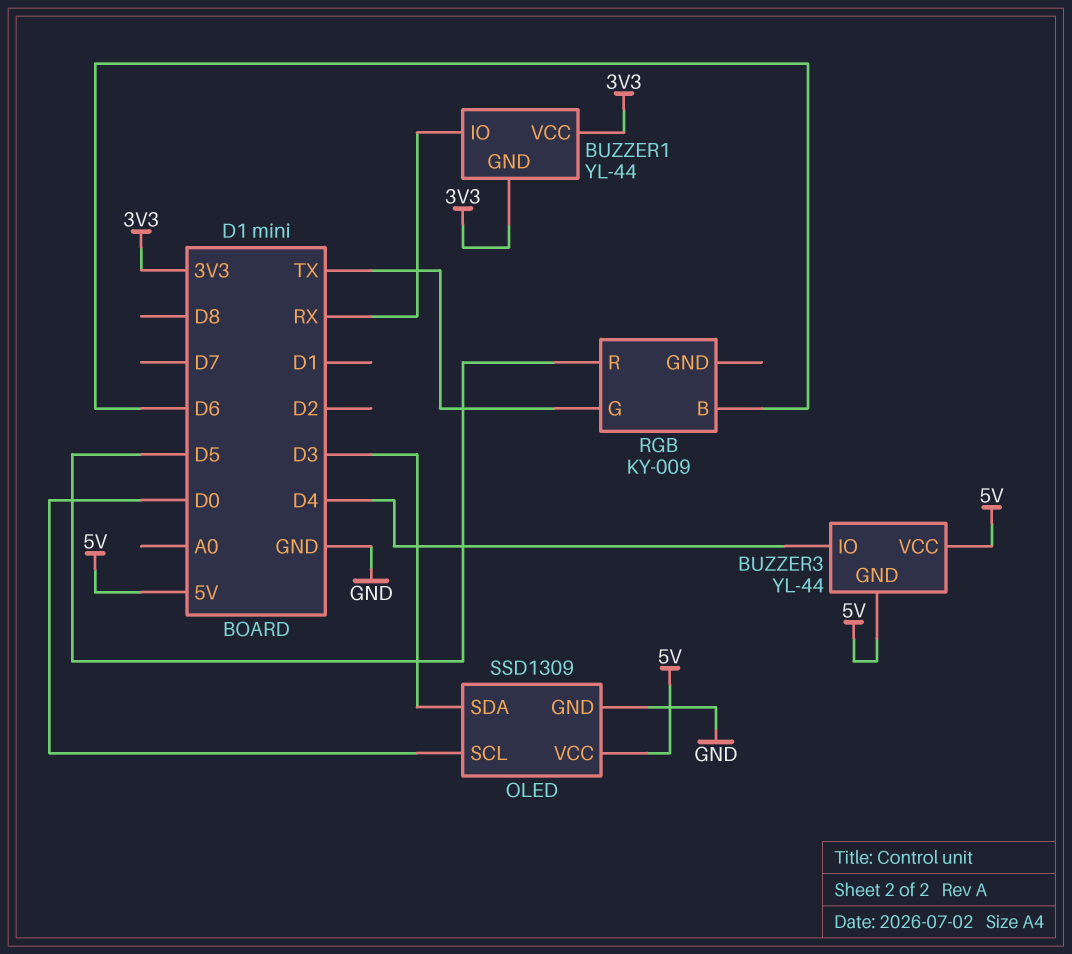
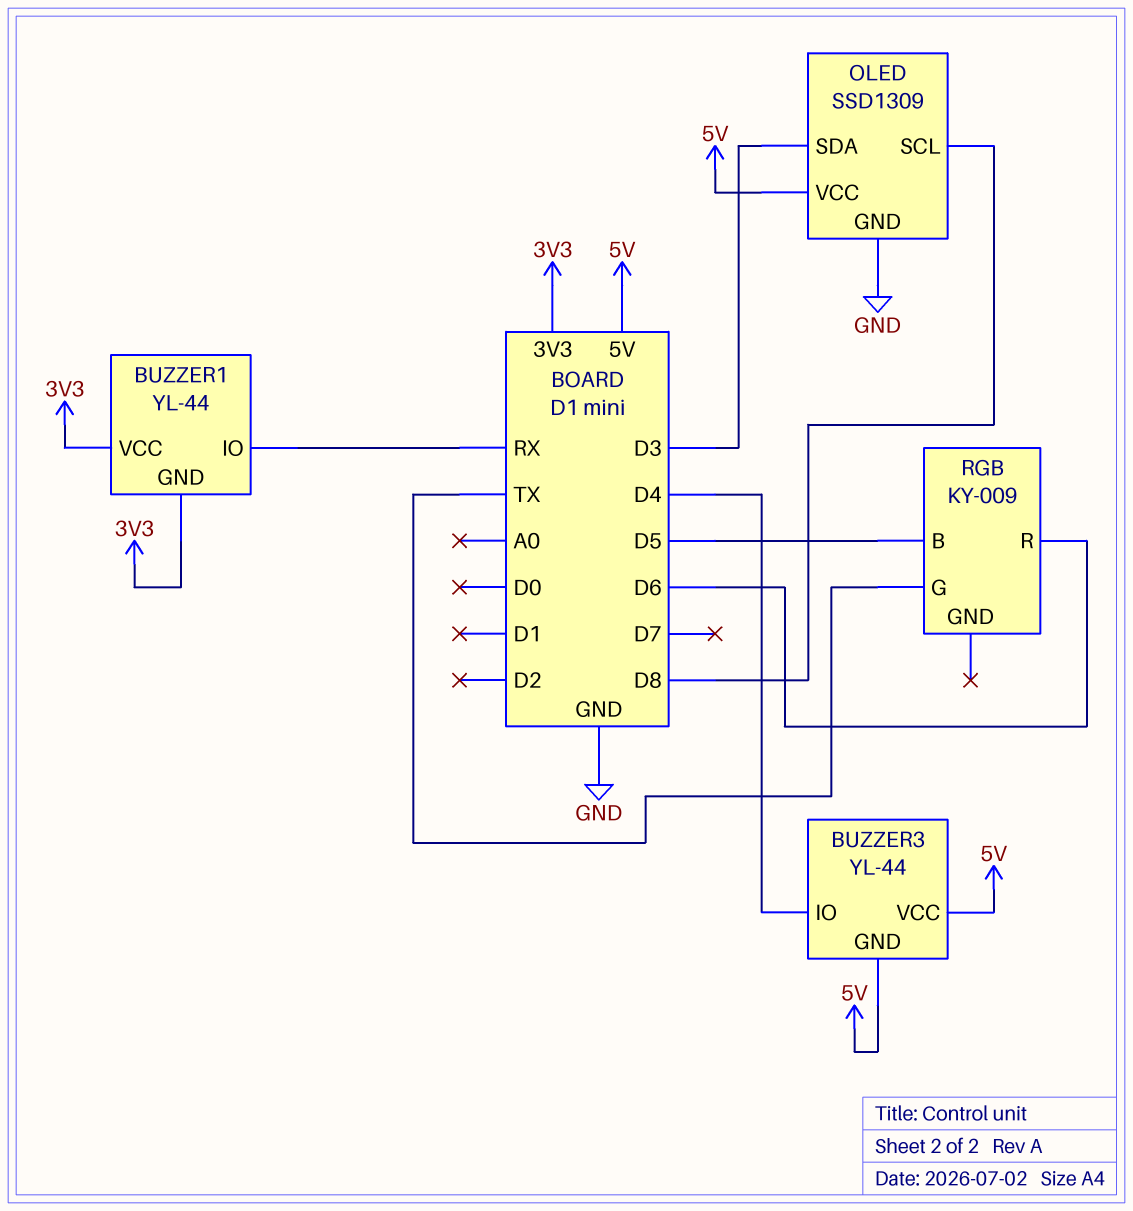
OLED pin SCL: D0 -> D8
RGB pin B: D6 -> D5
RGB pin R: D5 -> D6

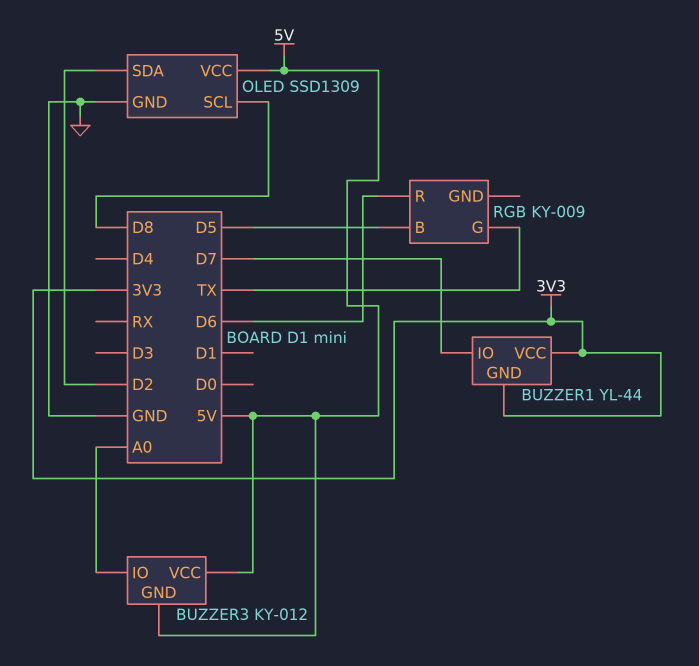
BUZZER1 pin IO: RX -> D7
BUZZER3: YL-44 -> KY-012
BUZZER3 pin IO: D4 -> A0
OLED pin SDA: D3 -> D2

